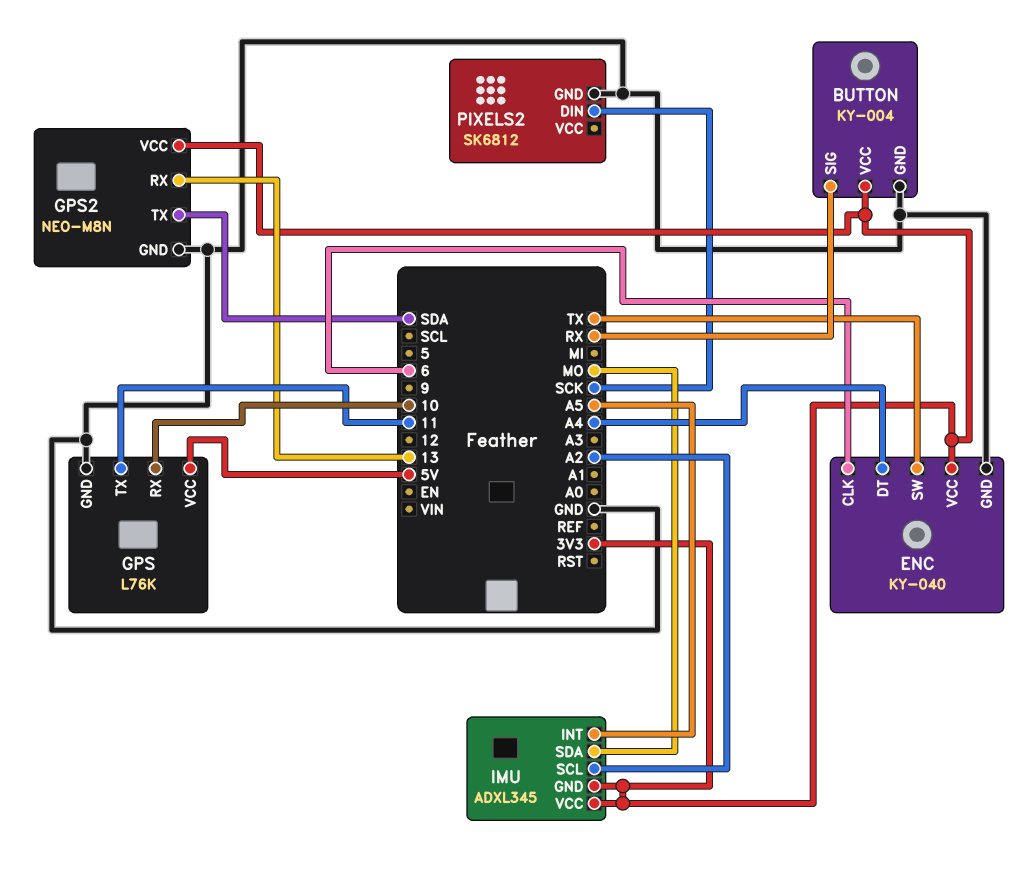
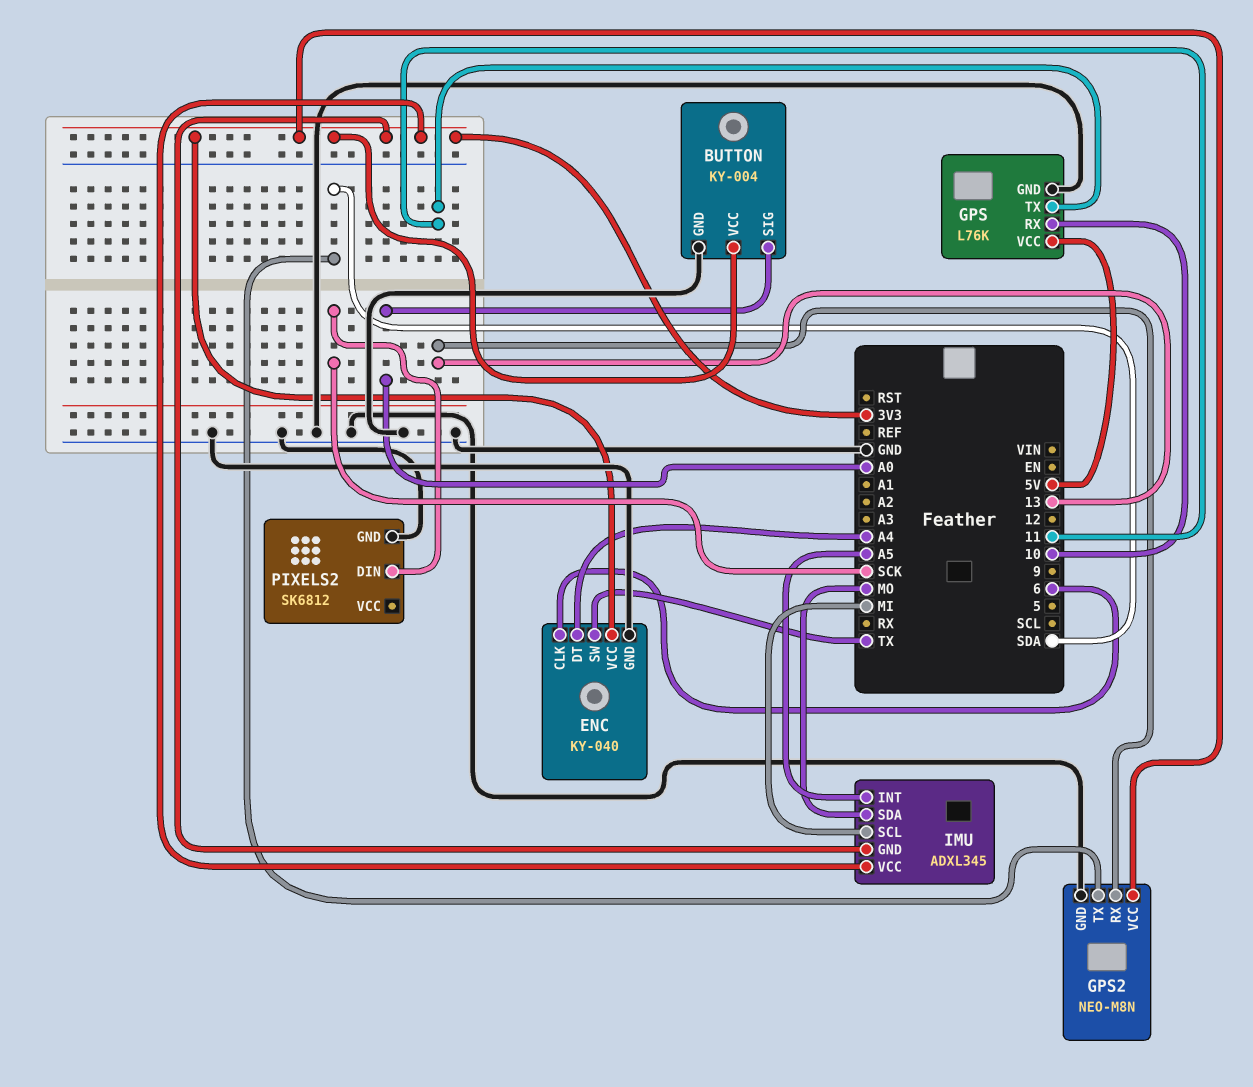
BUTTON pin SIG: RX -> A0
IMU pin SCL: A2 -> MI

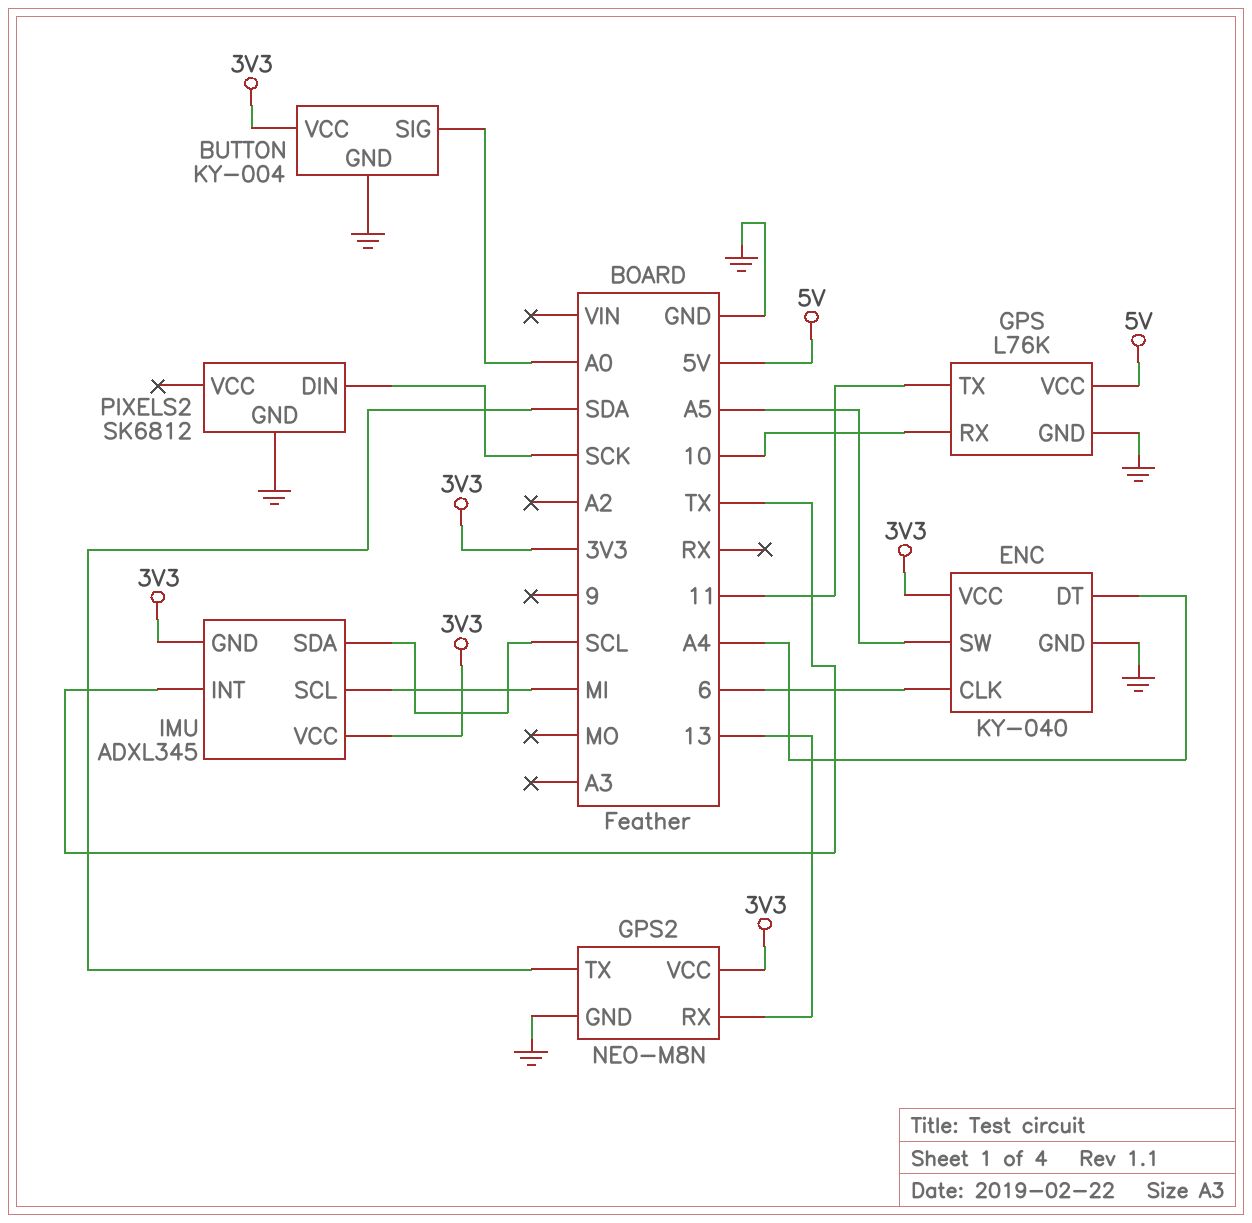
ENC pin SW: TX -> A5
IMU pin INT: A5 -> TX
IMU pin SDA: MO -> SCL

